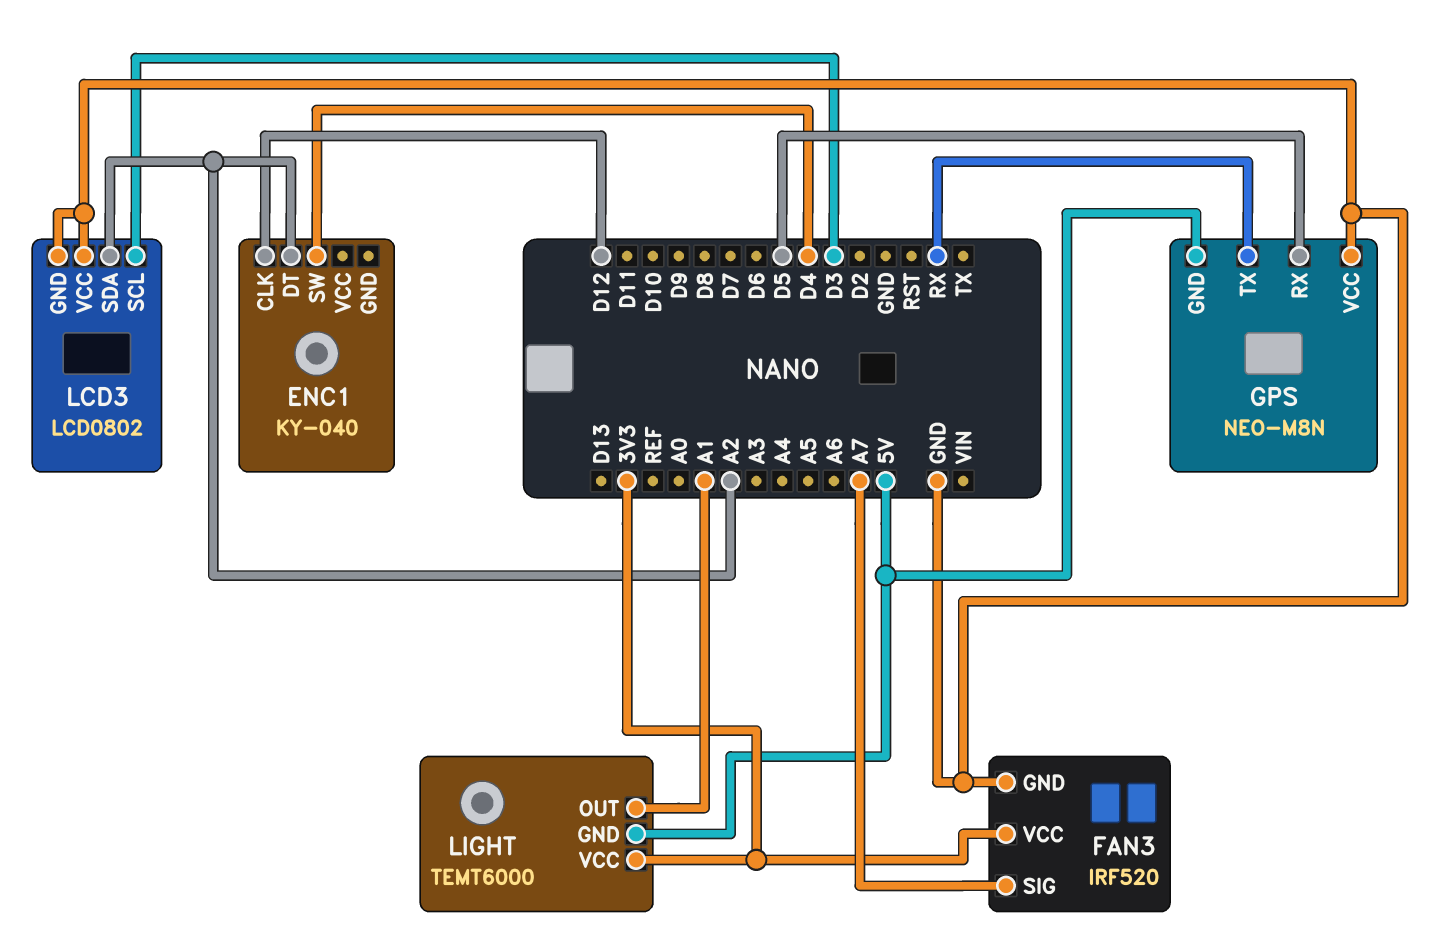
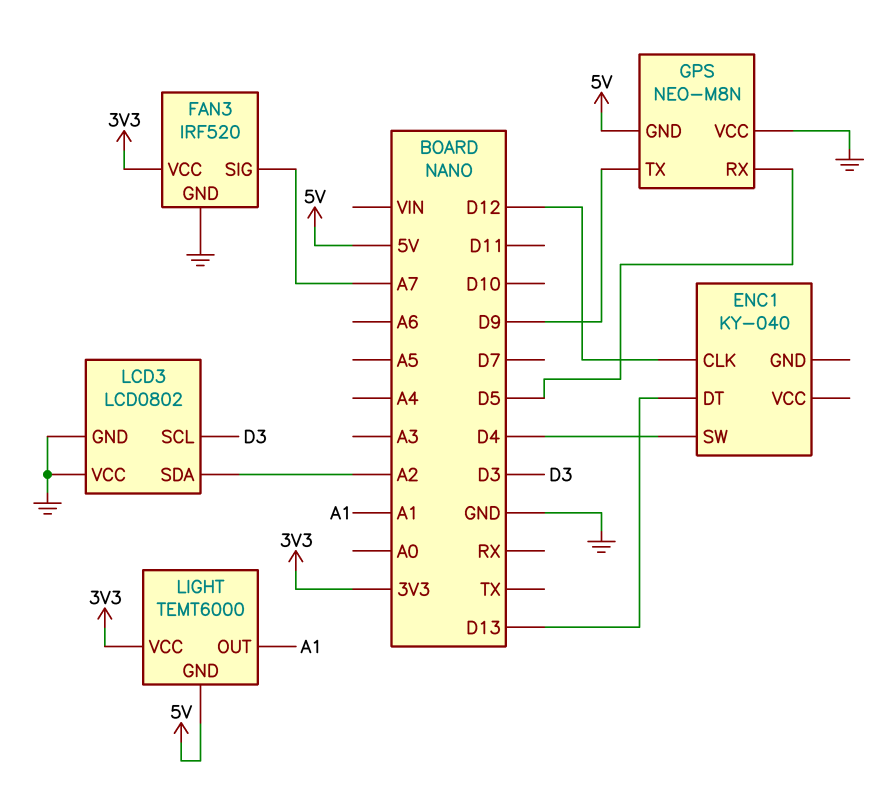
ENC1 pin DT: A2 -> D13
GPS pin TX: RX -> D9

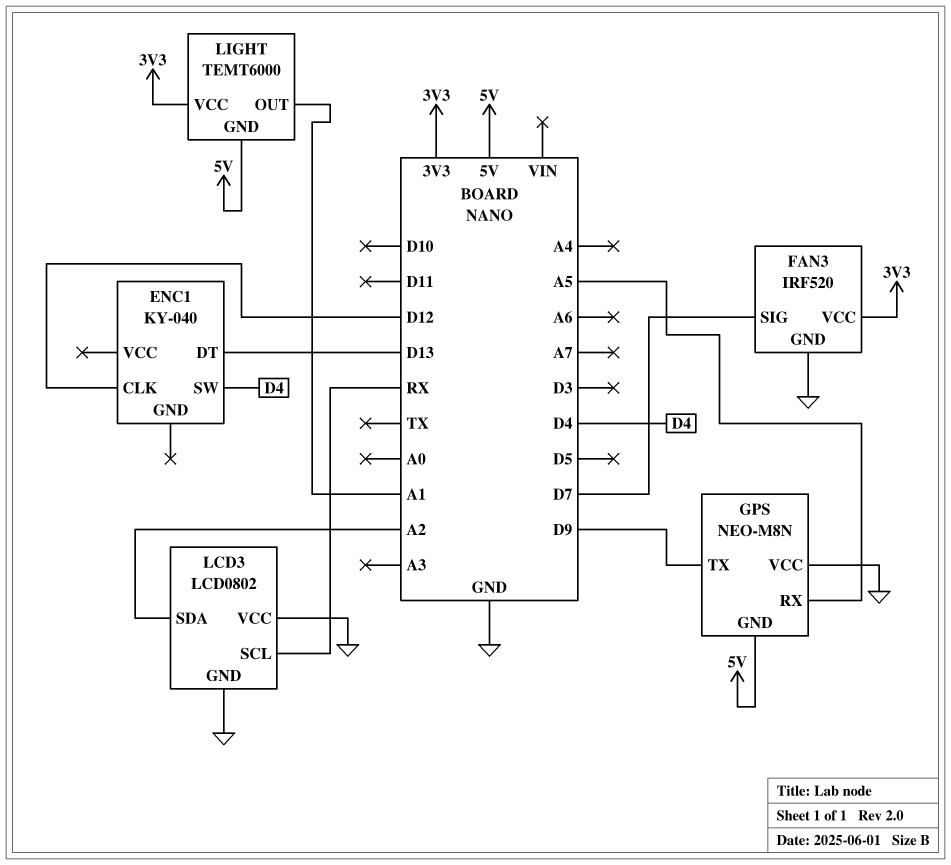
FAN3 pin SIG: A7 -> D7
GPS pin RX: D5 -> A5
LCD3 pin SCL: D3 -> RX

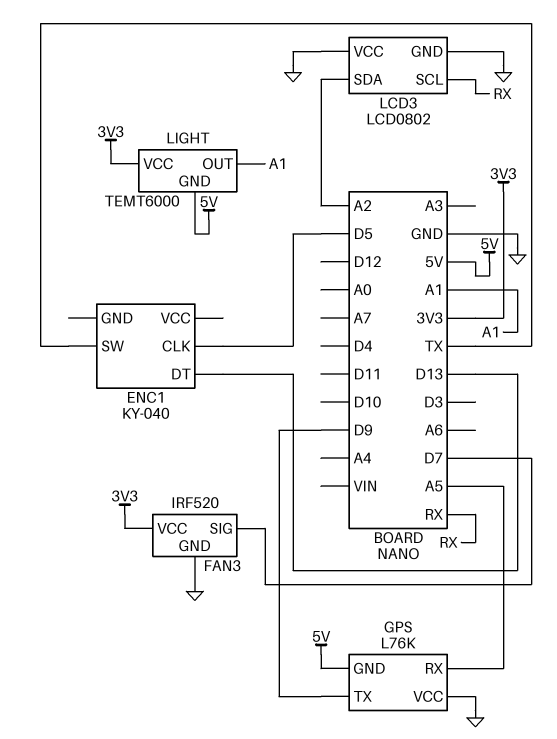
ENC1 pin CLK: D12 -> D5
ENC1 pin SW: D4 -> TX
GPS: NEO-M8N -> L76K

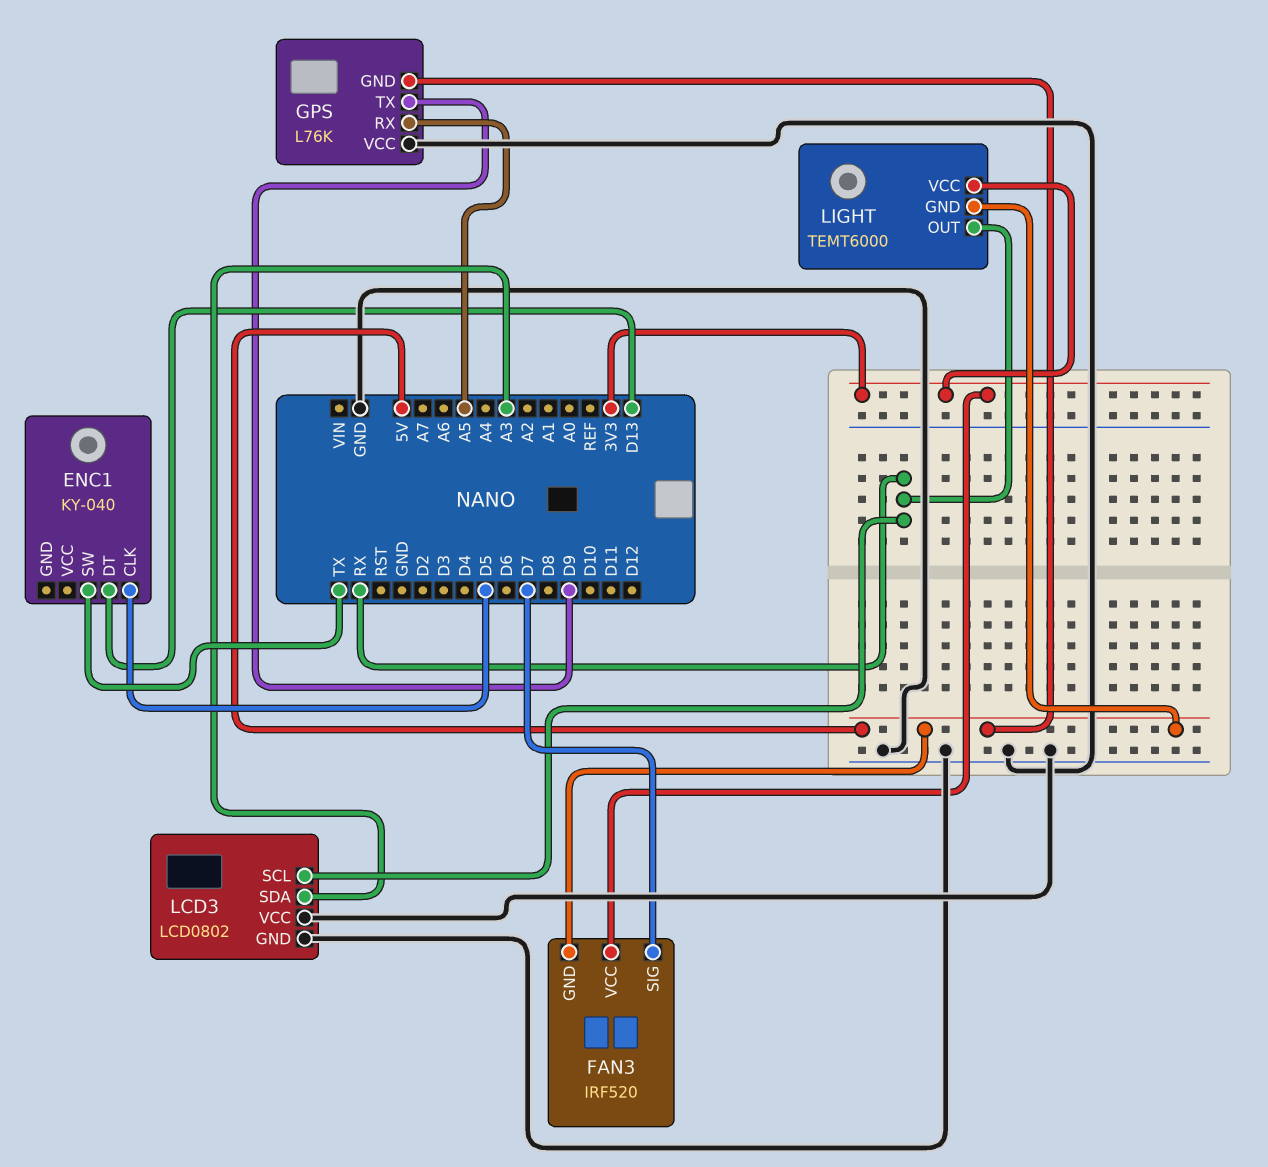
FAN3 pin GND: GND -> 5V
LCD3 pin SDA: A2 -> A3
LIGHT pin OUT: A1 -> RX

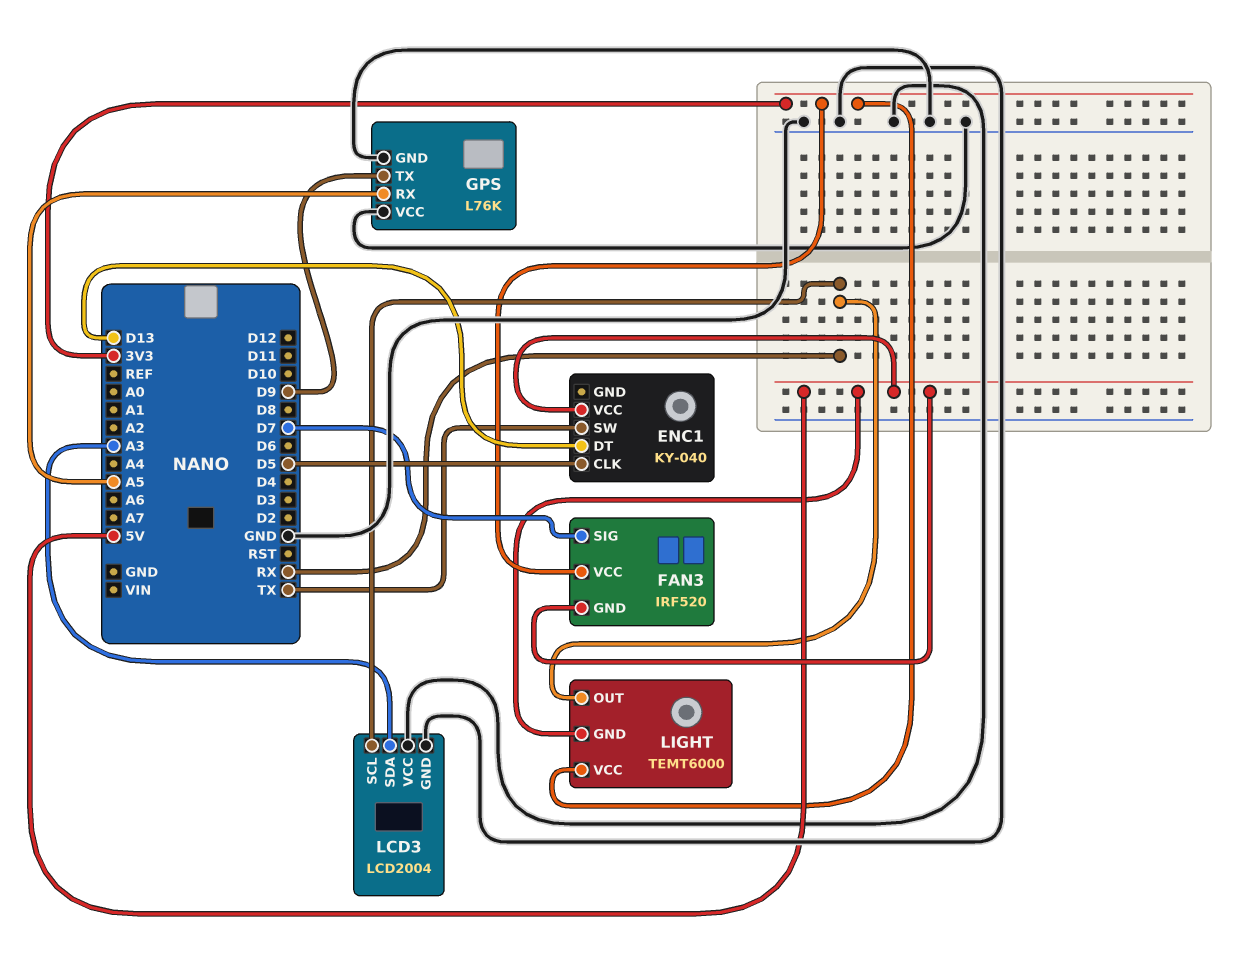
ENC1 pin VCC: none -> 5V
GPS pin GND: 5V -> GND
LCD3: LCD0802 -> LCD2004

